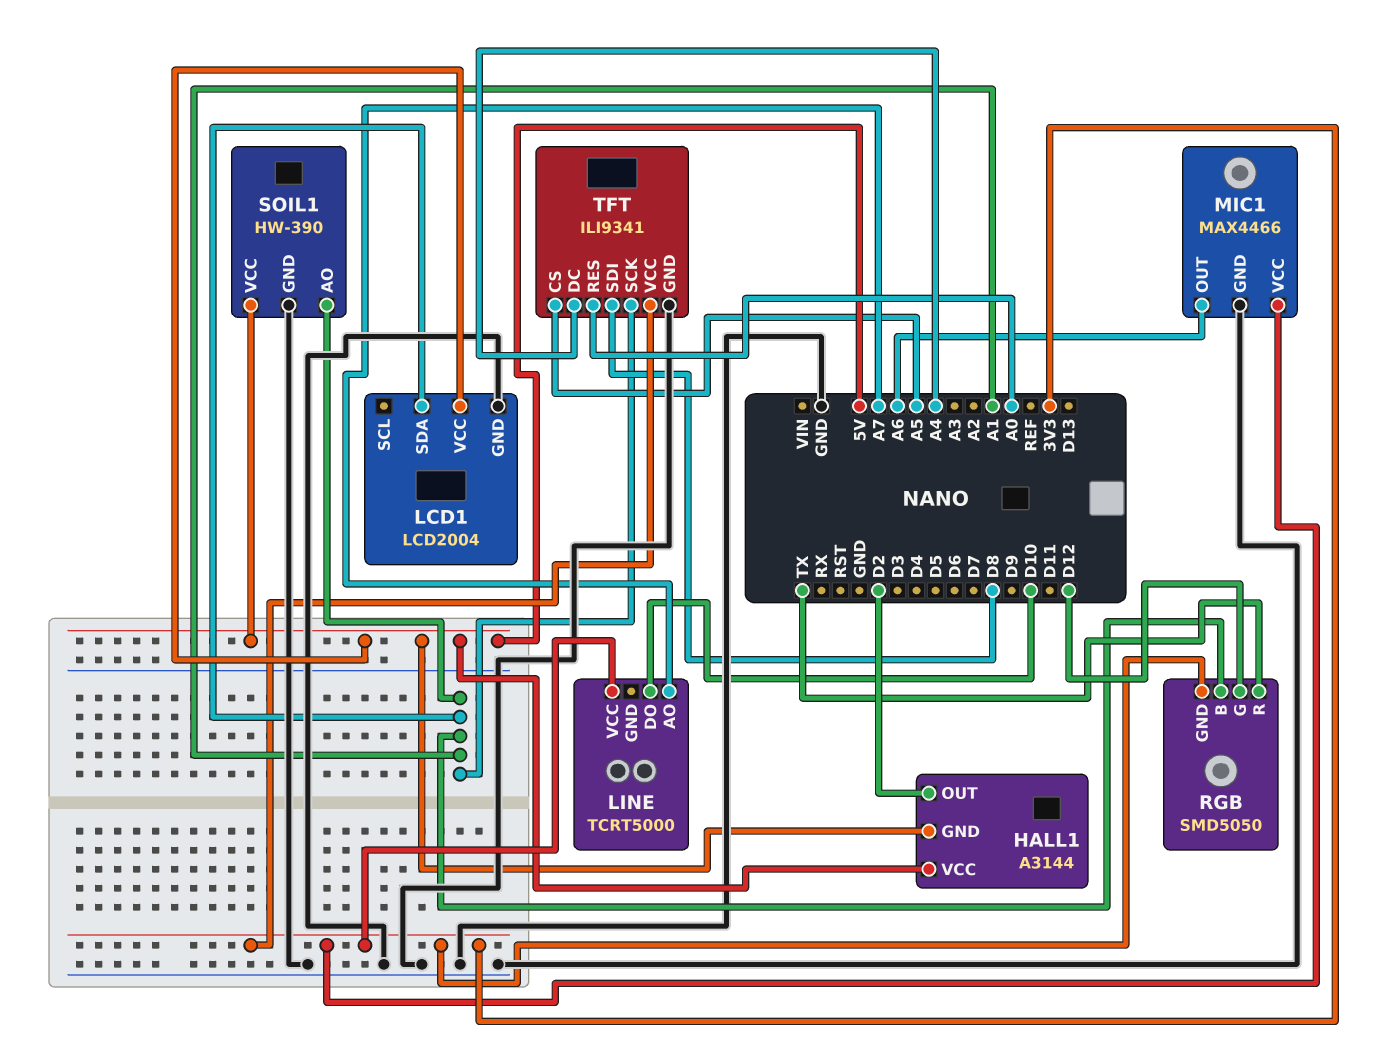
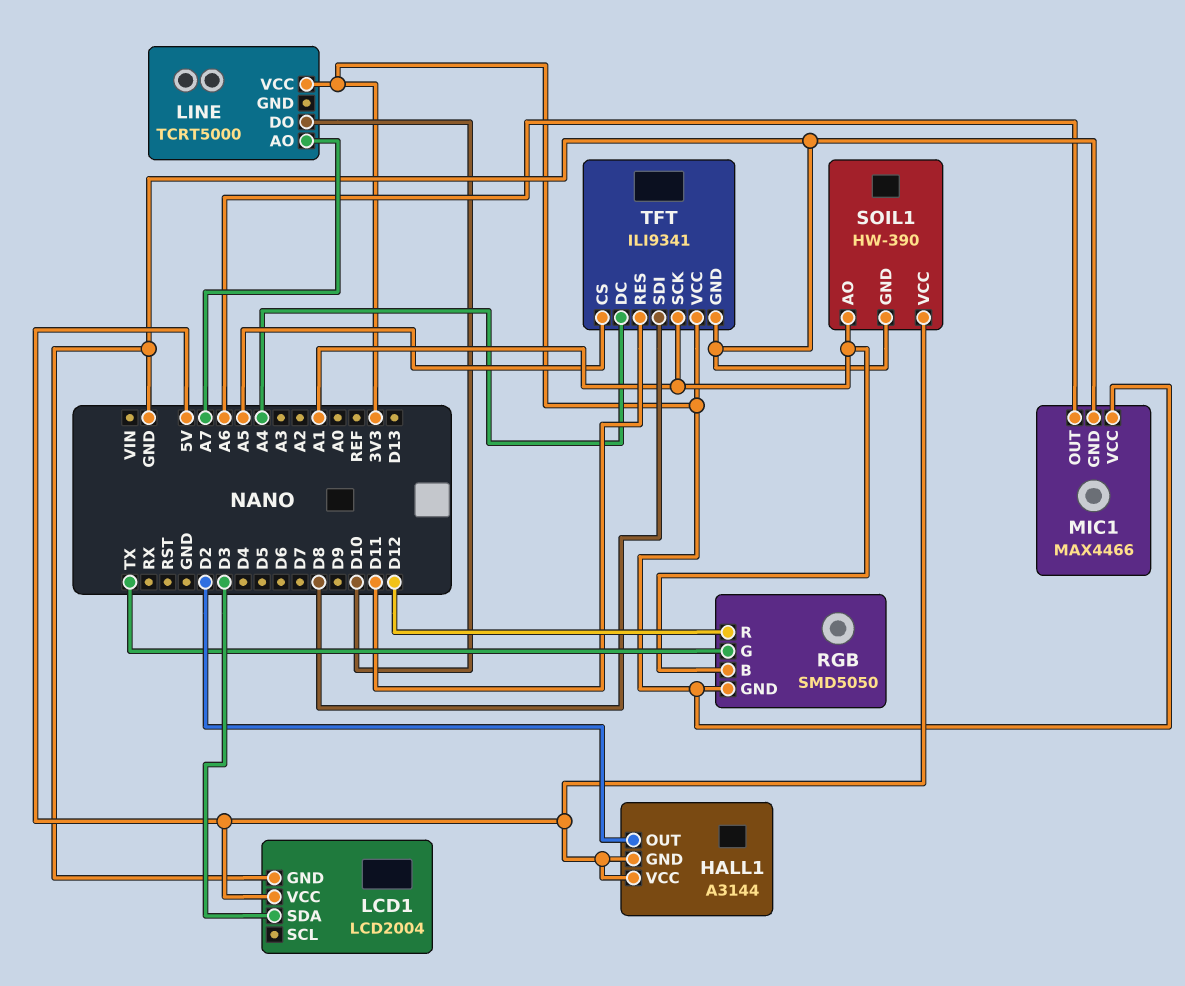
LCD1 pin SDA: A1 -> D3
RGB pin G: D12 -> TX
RGB pin R: TX -> D12
TFT pin RES: A0 -> D11

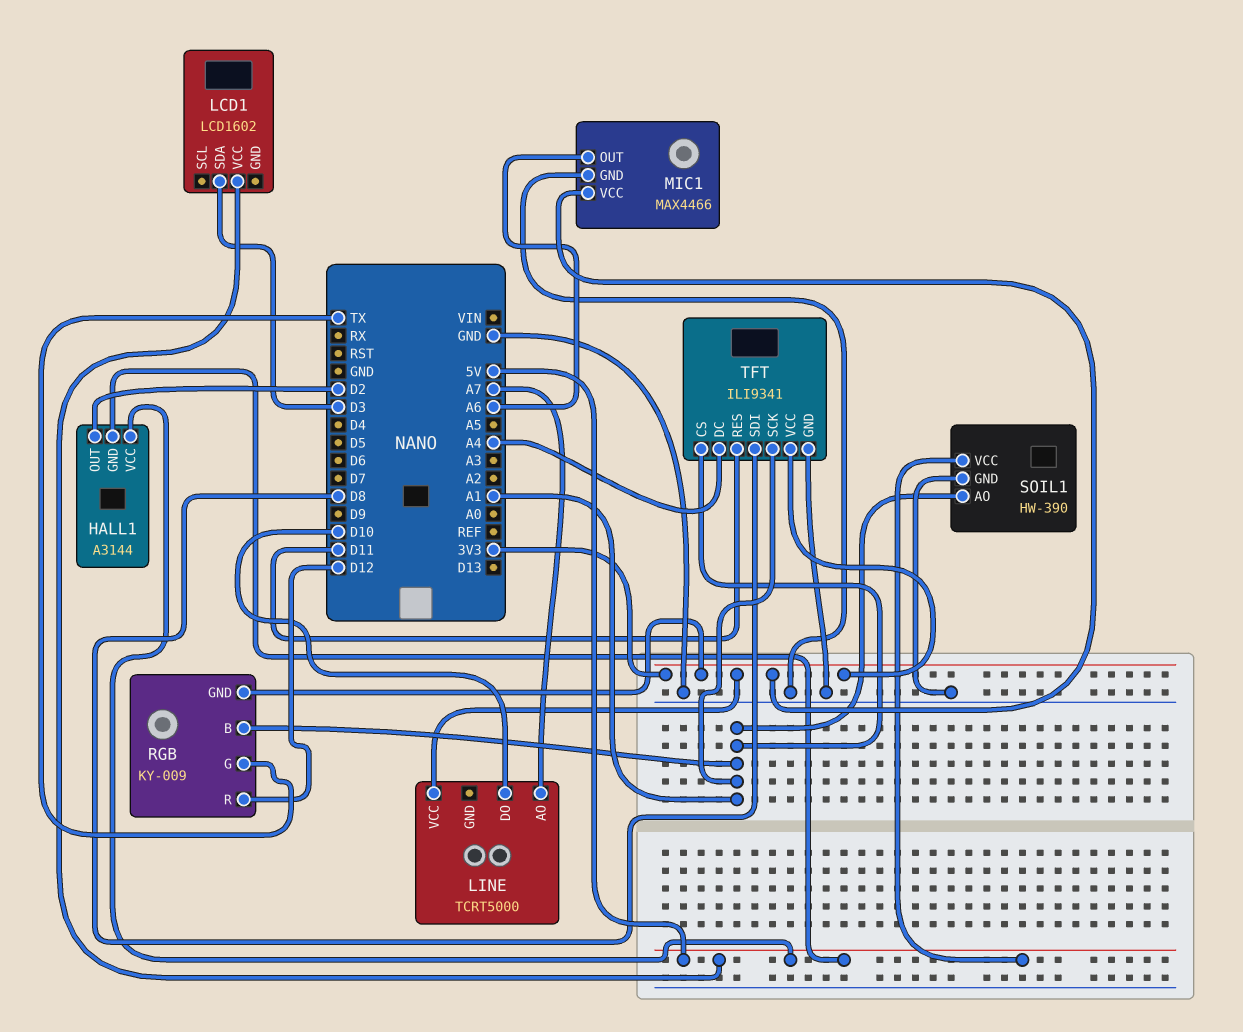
LCD1: LCD2004 -> LCD1602
LCD1 pin GND: GND -> none
RGB: SMD5050 -> KY-009
TFT pin CS: A5 -> A1

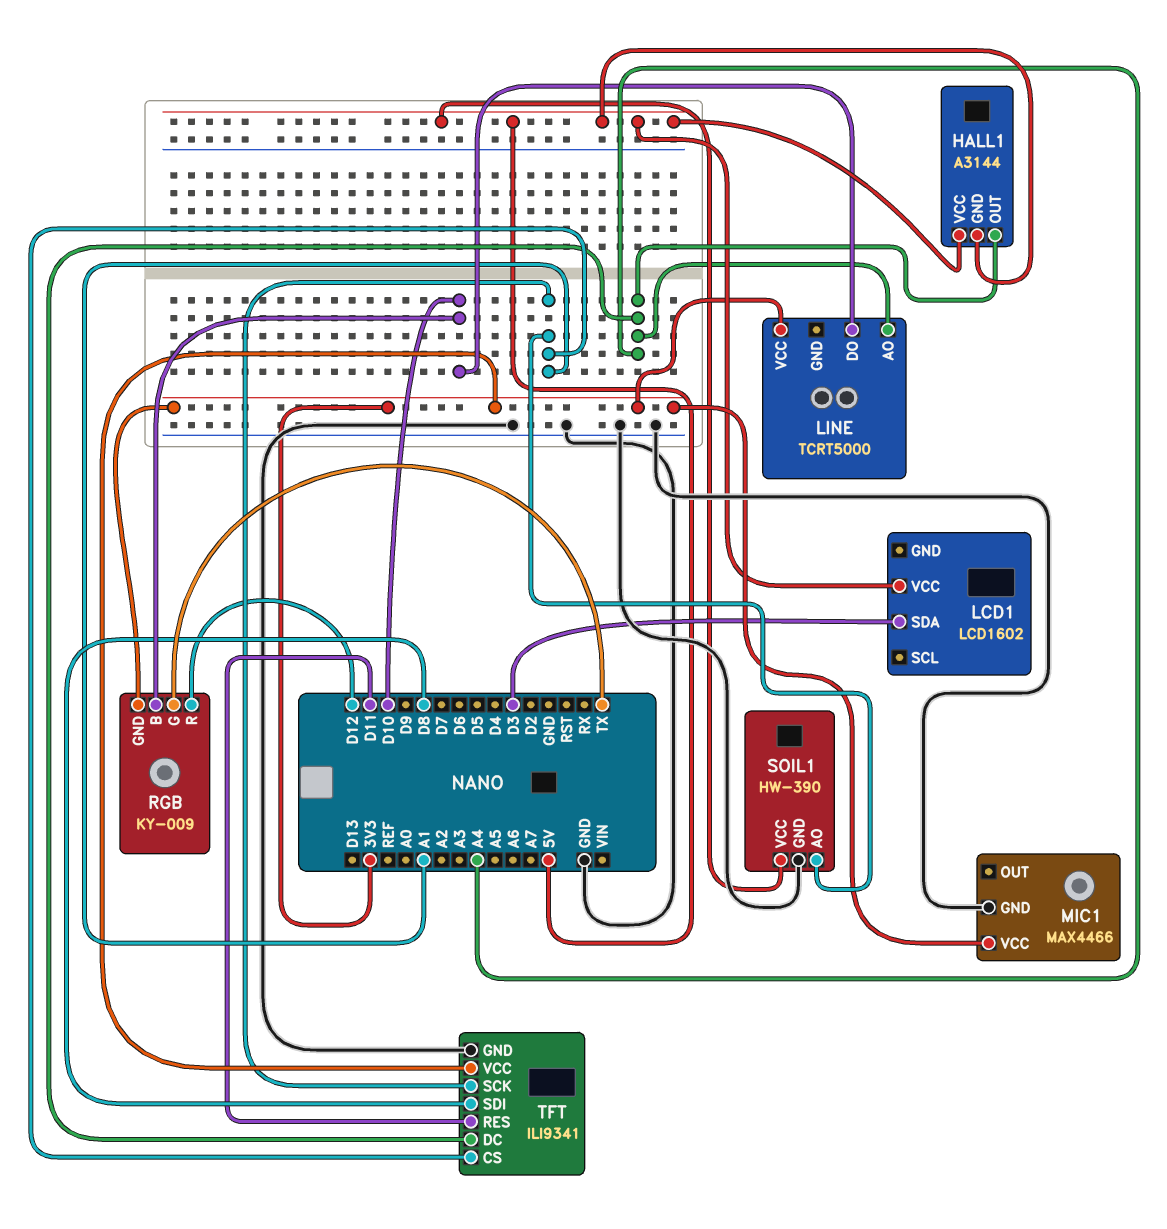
HALL1 pin OUT: D2 -> A4
LINE pin AO: A7 -> A4
MIC1 pin OUT: A6 -> none
RGB pin B: A1 -> D10

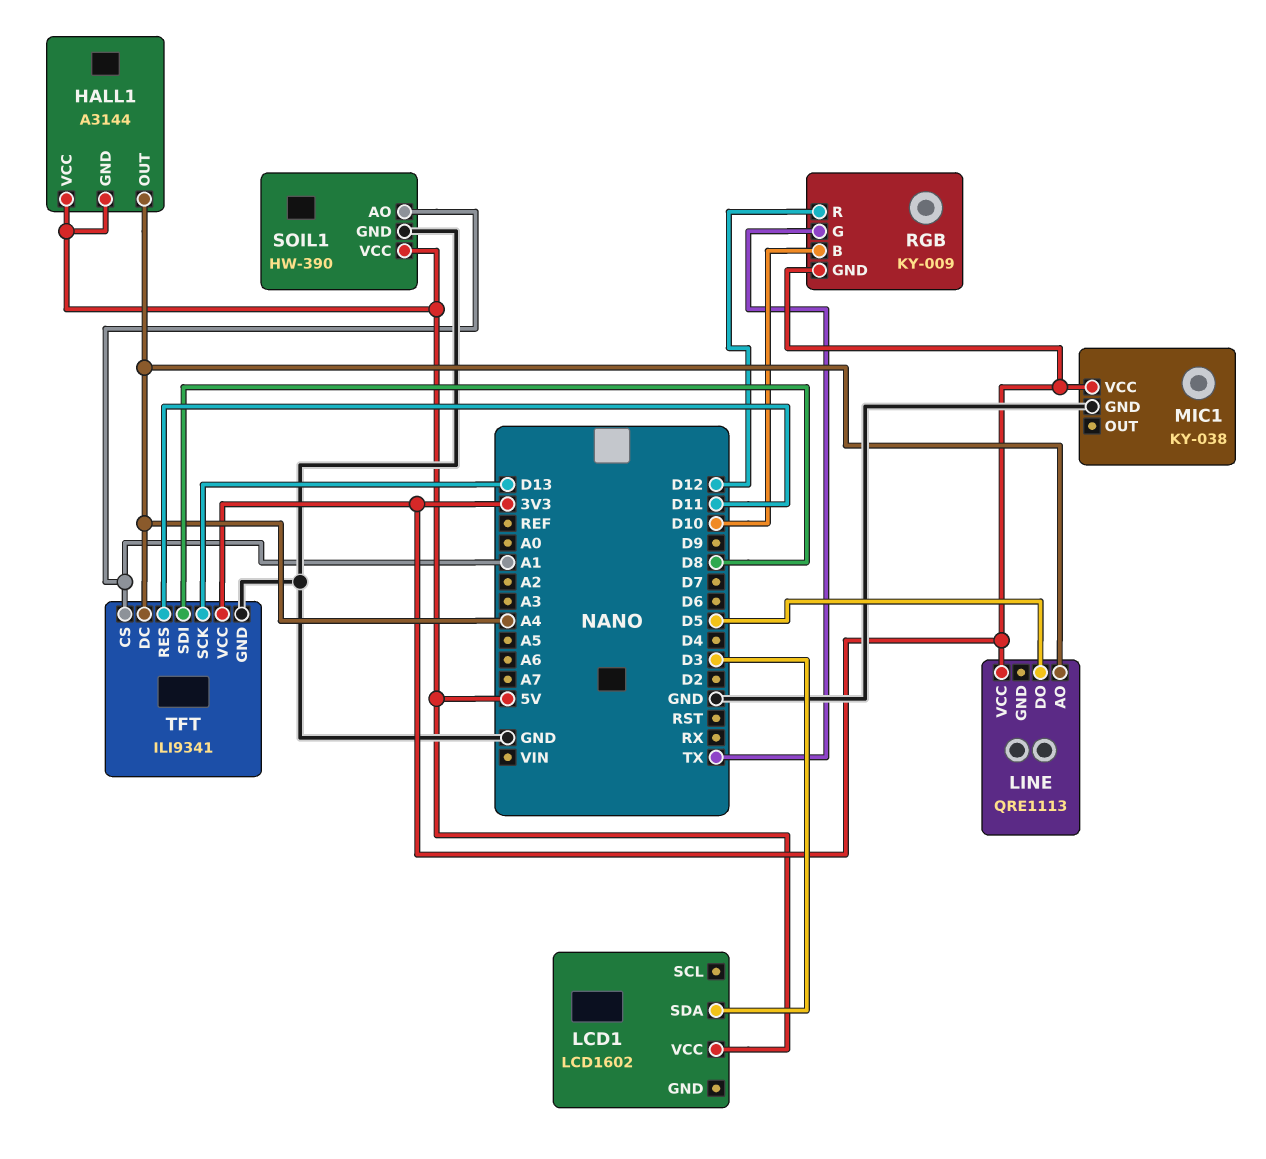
LINE: TCRT5000 -> QRE1113
LINE pin DO: D10 -> D5
MIC1: MAX4466 -> KY-038
TFT pin SCK: A1 -> D13

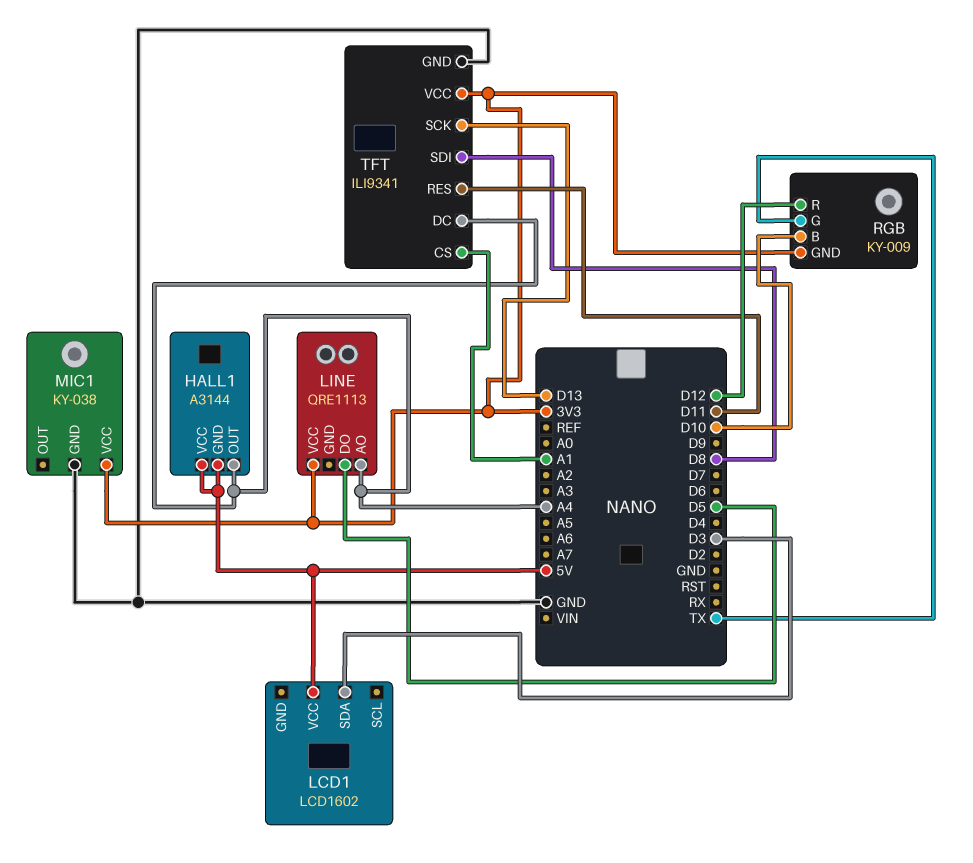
SOIL1: HW-390 -> none
SOIL1 pin AO: A1 -> none
SOIL1 pin GND: GND -> none
SOIL1 pin VCC: 5V -> none

